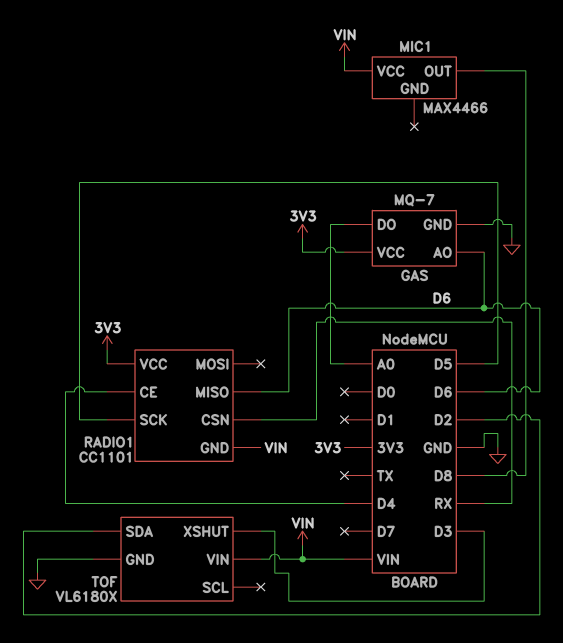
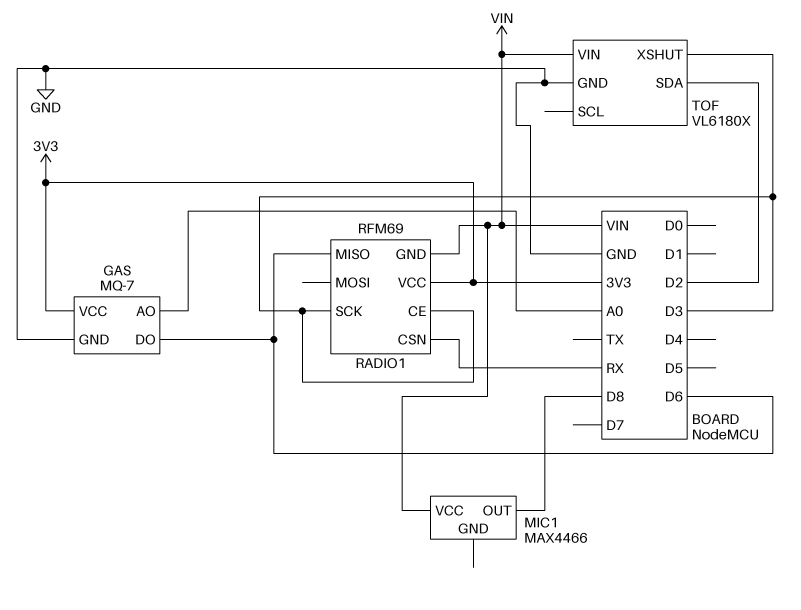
GAS pin AO: D6 -> A0
GAS pin DO: A0 -> D6
RADIO1: CC1101 -> RFM69
RADIO1 pin CE: D4 -> D3
RADIO1 pin SCK: D5 -> D3

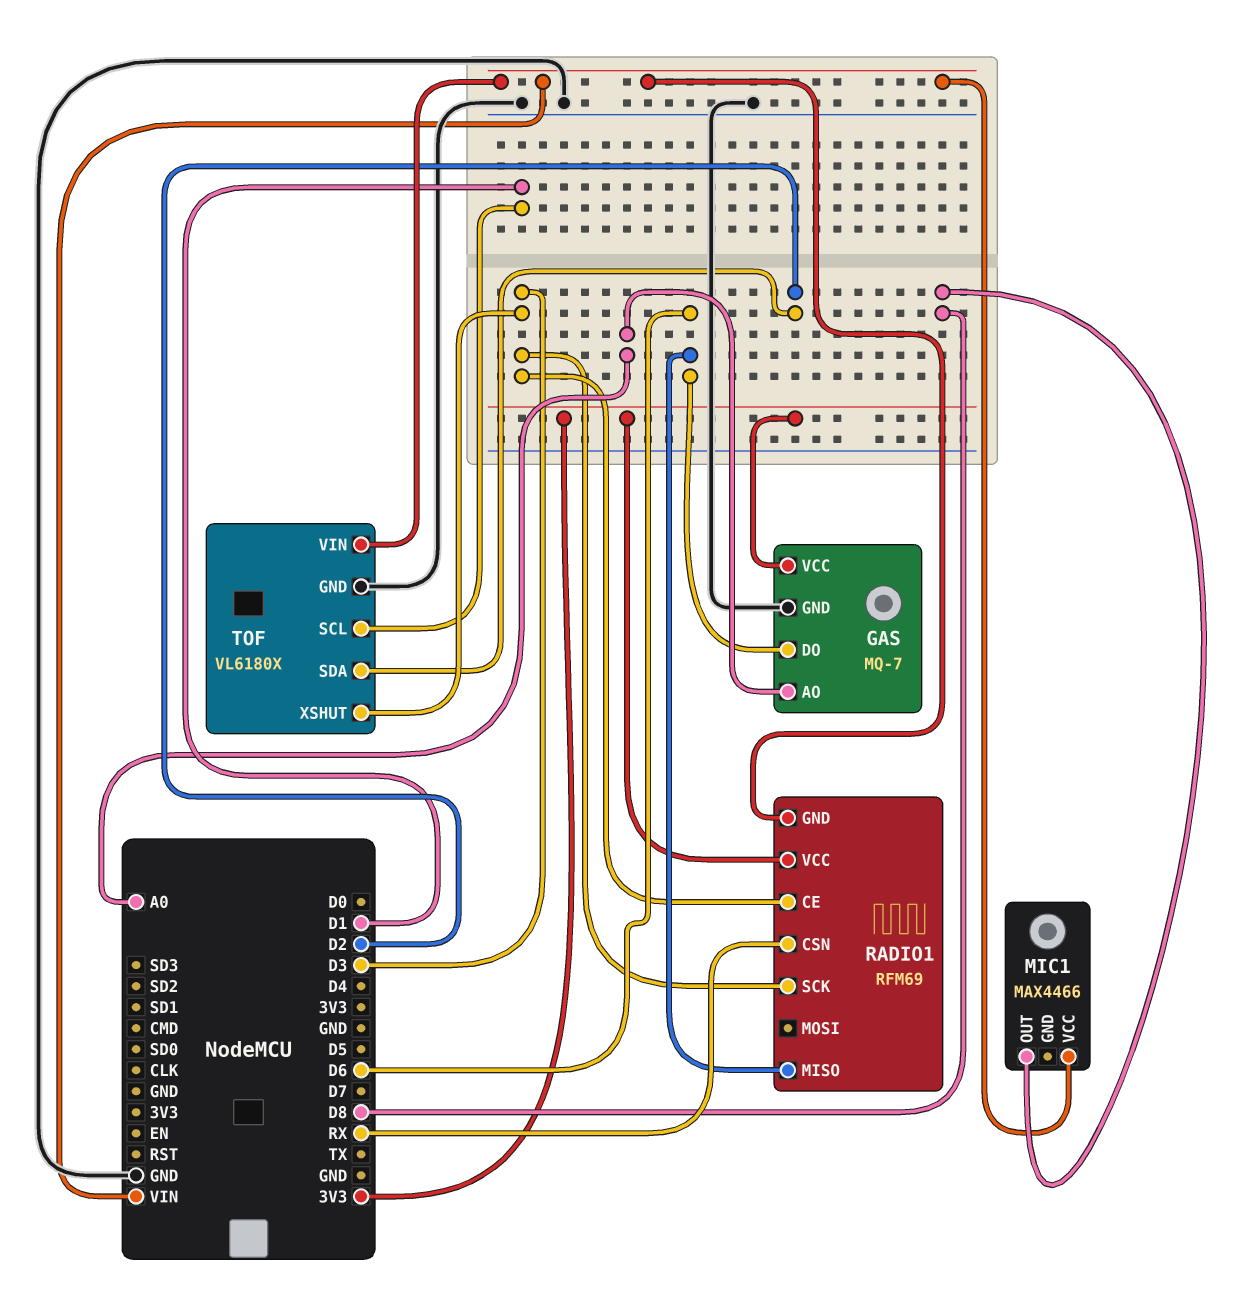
TOF pin SCL: none -> D1

